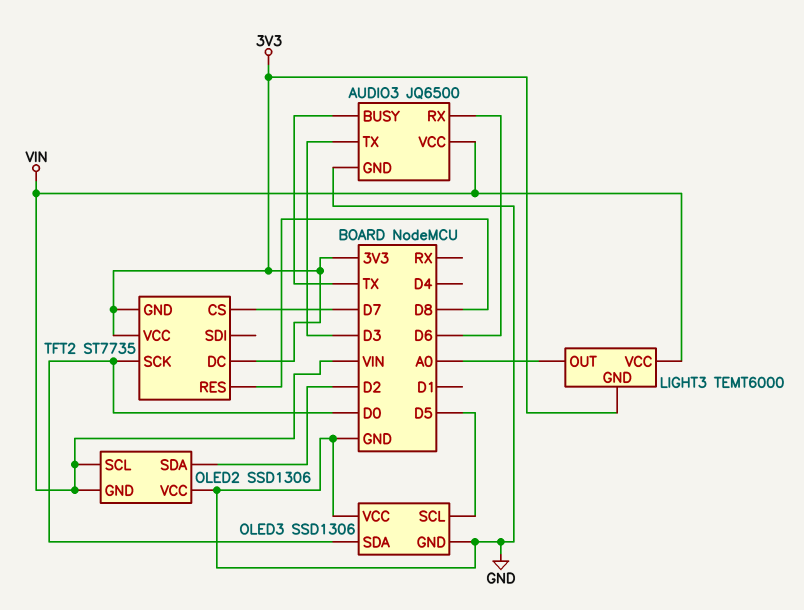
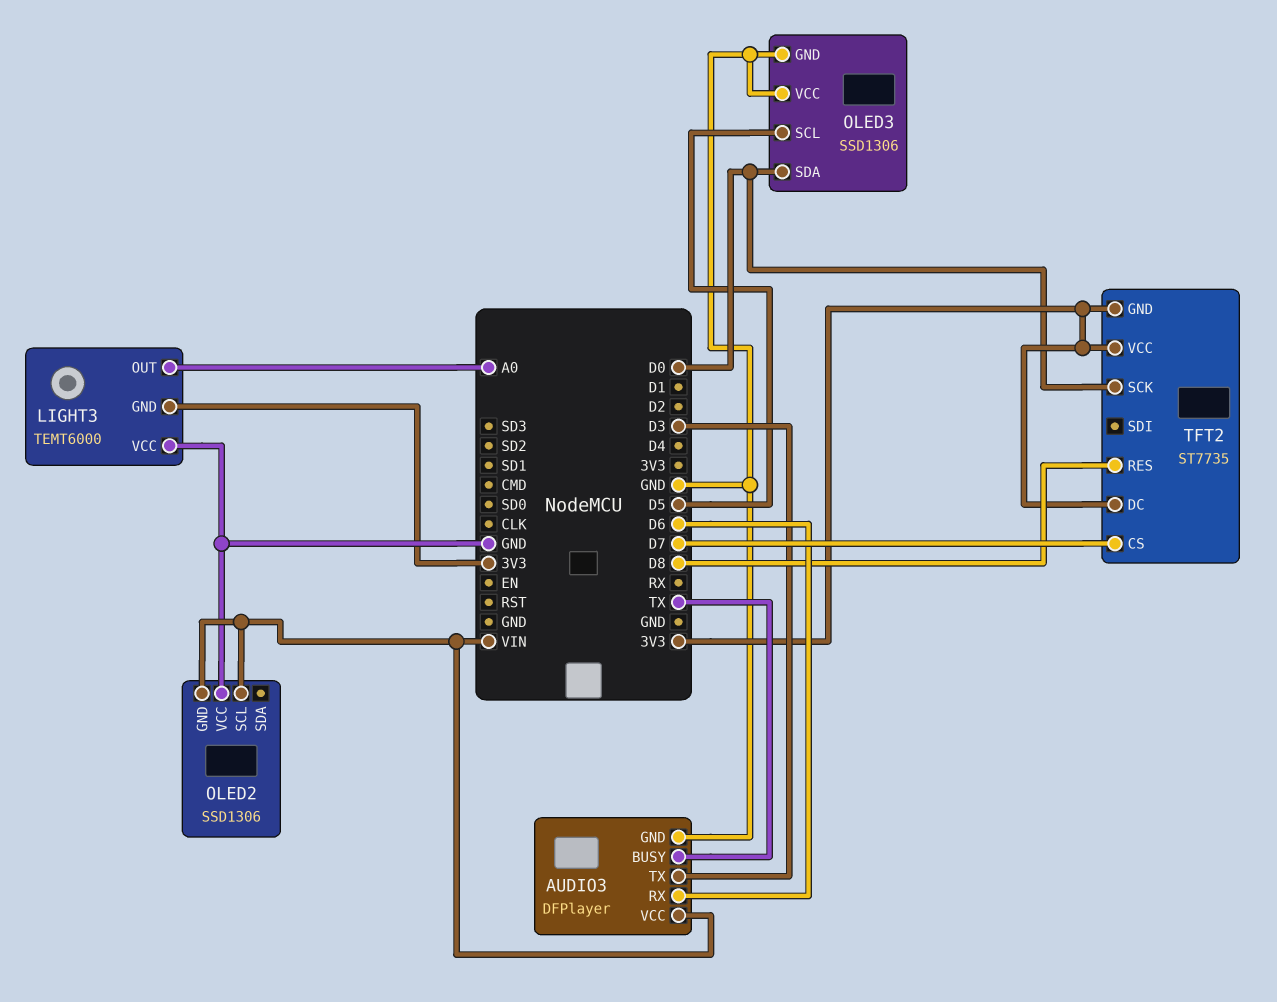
AUDIO3: JQ6500 -> DFPlayer
LIGHT3 pin VCC: VIN -> GND
OLED2 pin SDA: D2 -> none

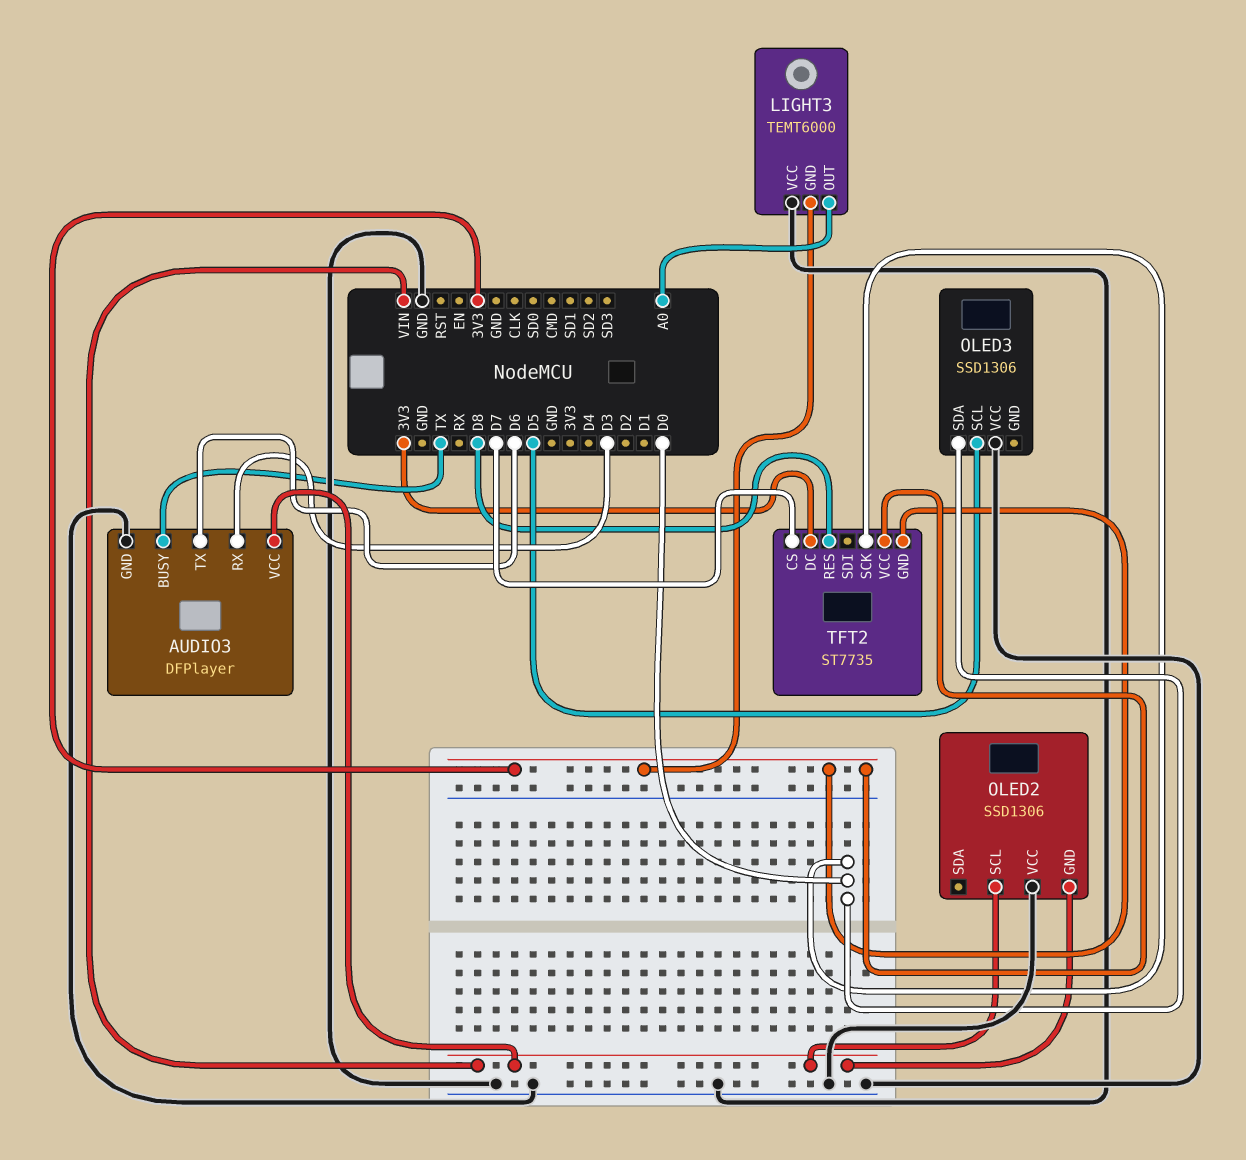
AUDIO3 pin RX: D6 -> D3
AUDIO3 pin TX: D3 -> D6
OLED3 pin GND: GND -> none

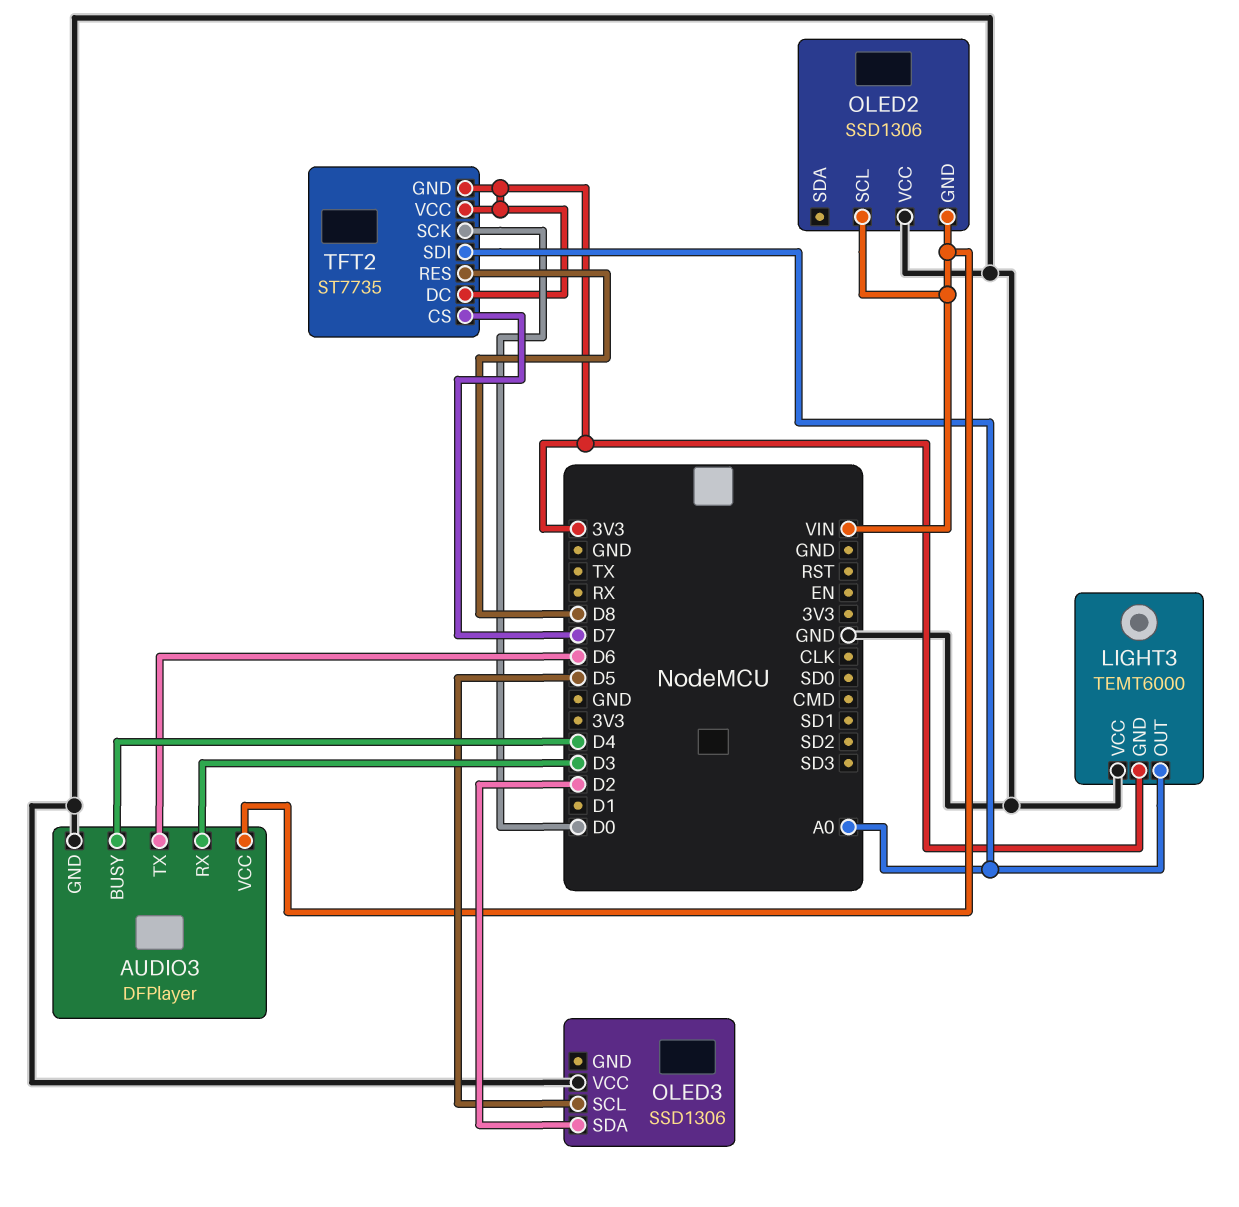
AUDIO3 pin BUSY: TX -> D4
OLED3 pin SDA: D0 -> D2
TFT2 pin SDI: none -> A0

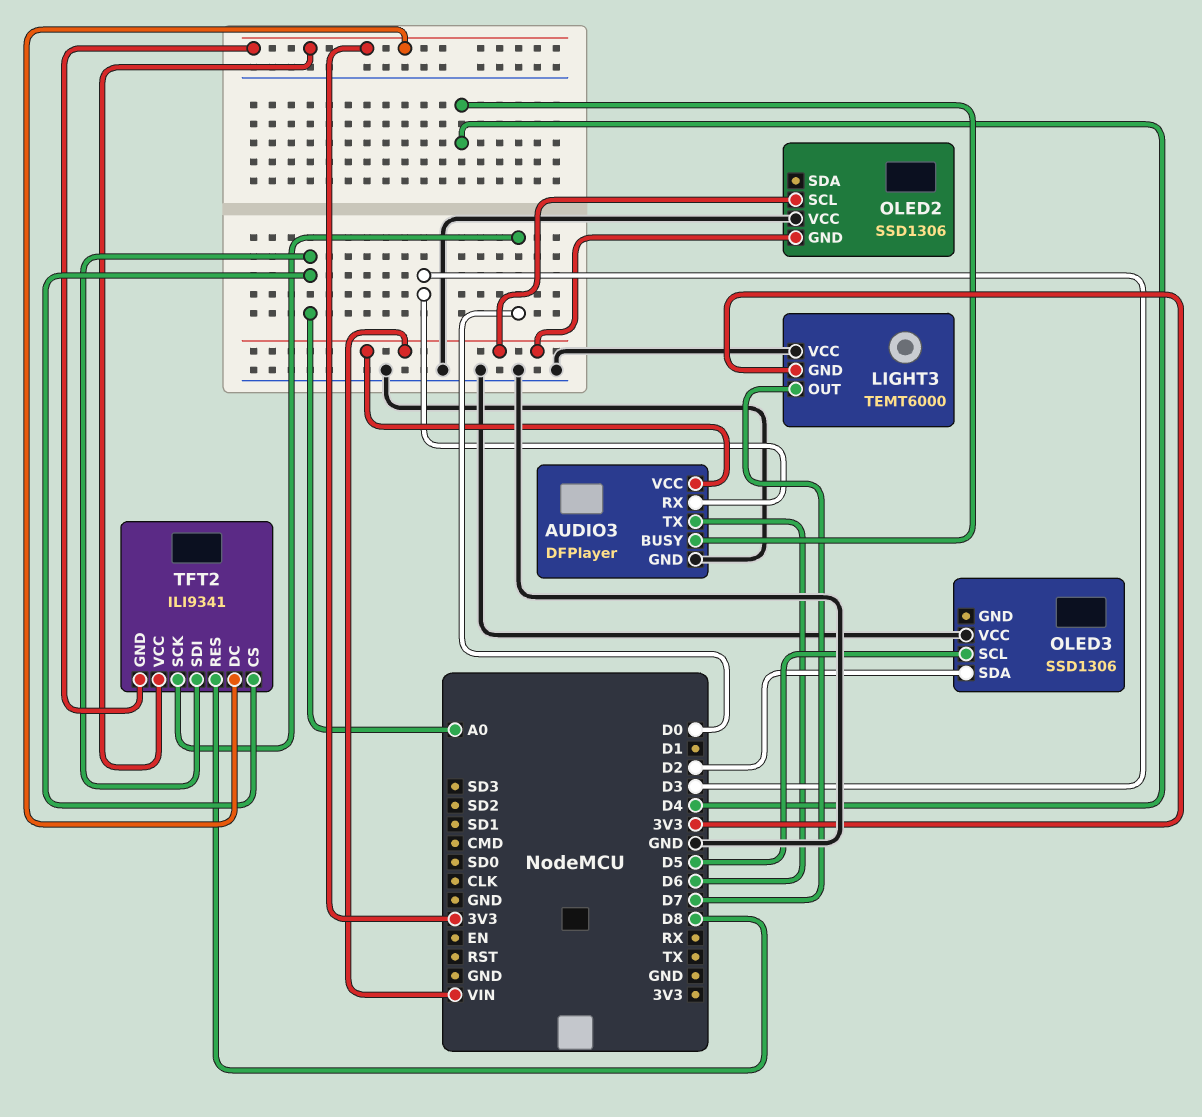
LIGHT3 pin OUT: A0 -> D7
TFT2: ST7735 -> ILI9341
TFT2 pin CS: D7 -> A0

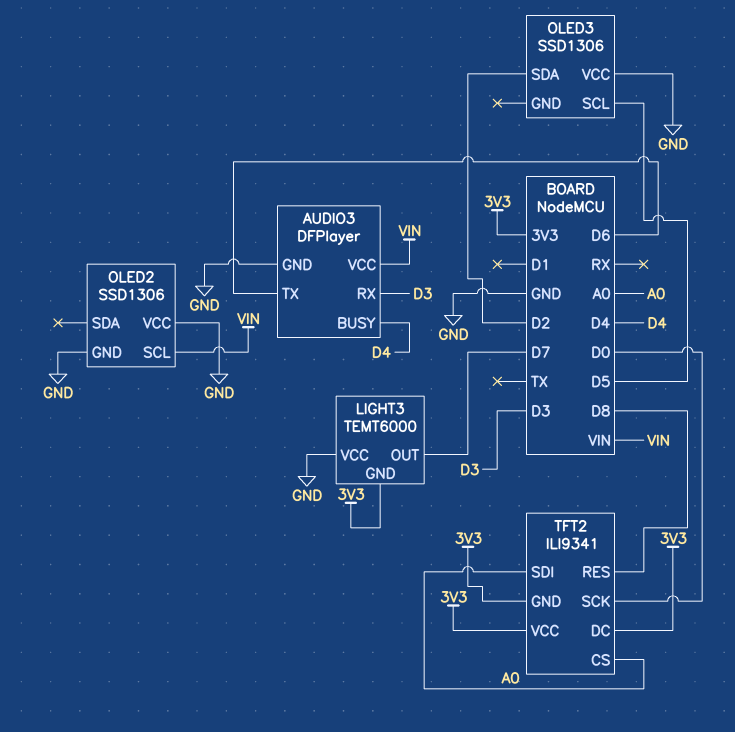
OLED2 pin GND: VIN -> GND

